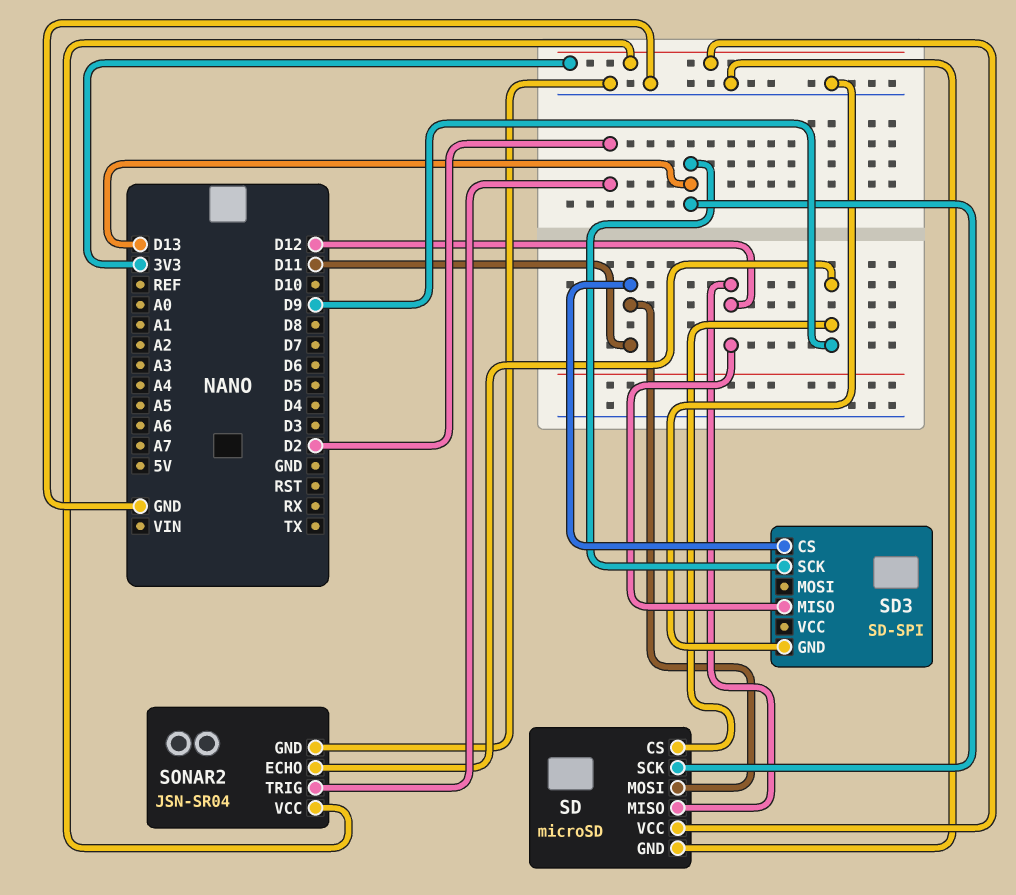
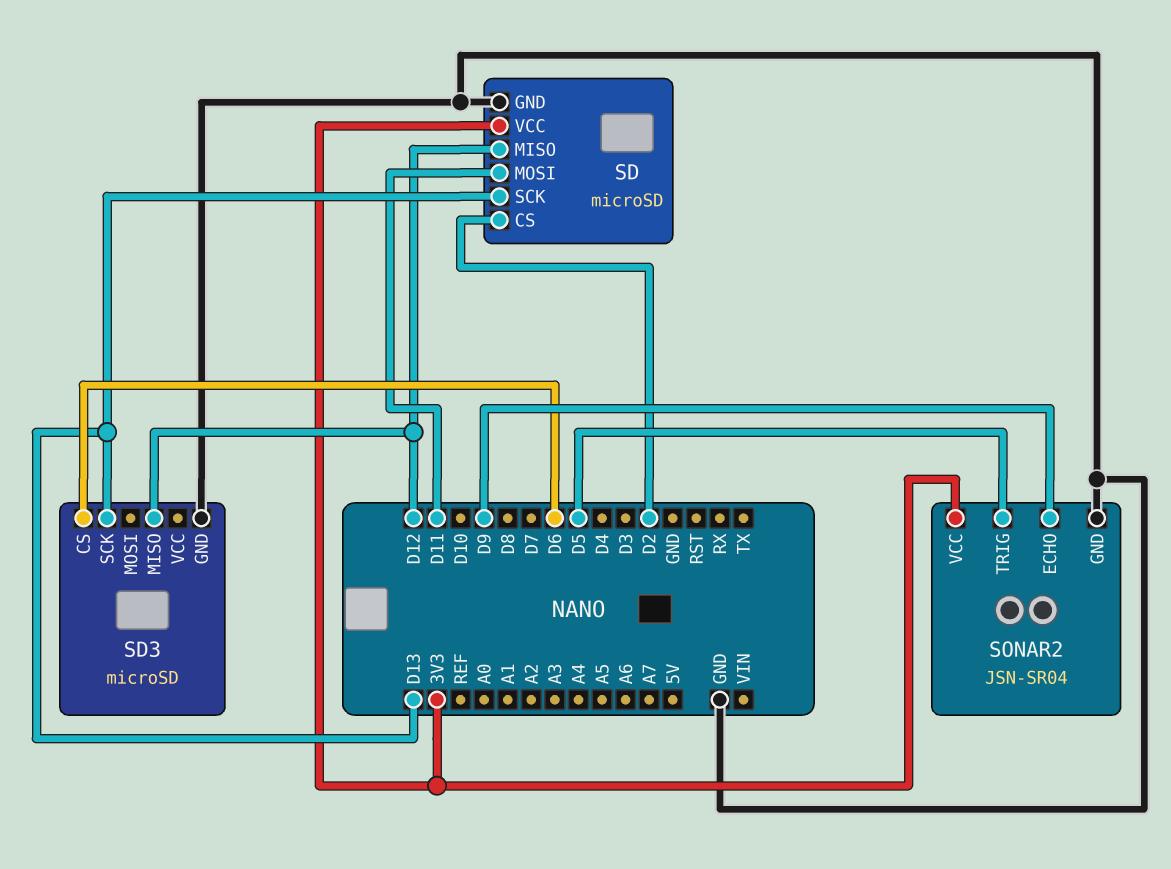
SD pin CS: D9 -> D2
SD3: SD-SPI -> microSD
SD3 pin CS: D11 -> D6
SONAR2 pin TRIG: D2 -> D5

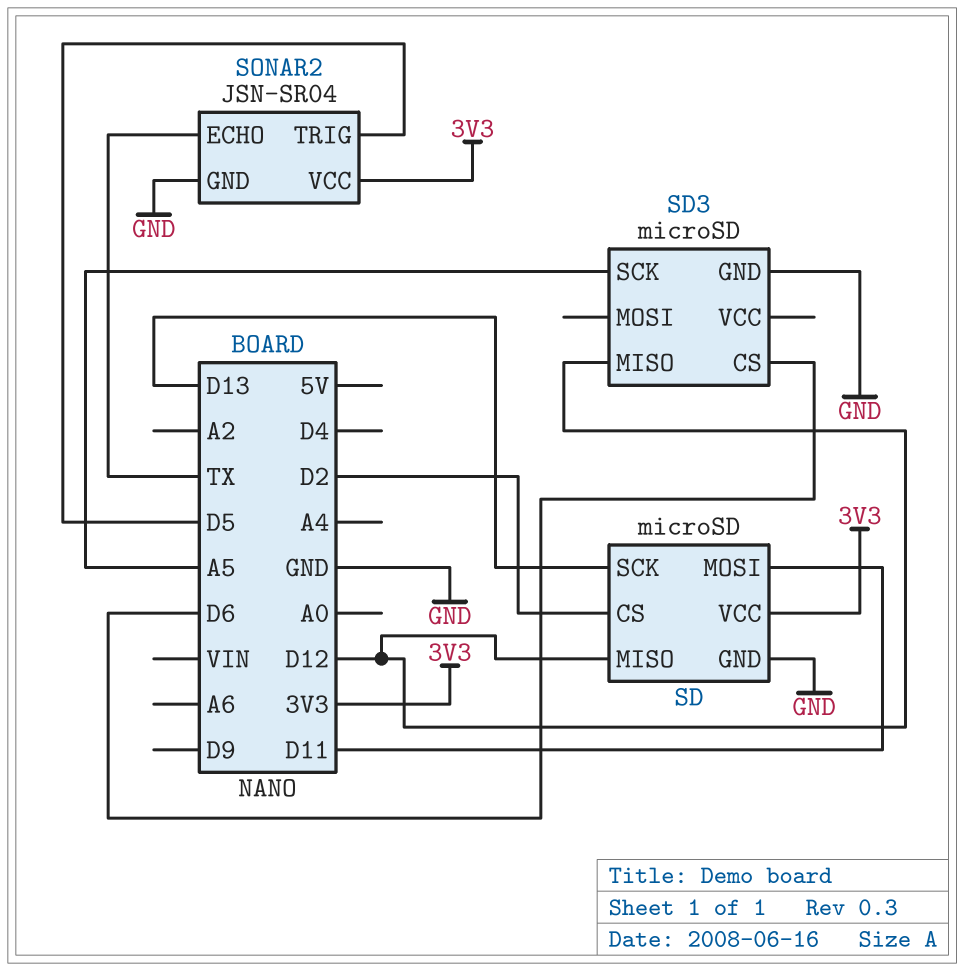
SD3 pin SCK: D13 -> A5
SONAR2 pin ECHO: D9 -> TX

